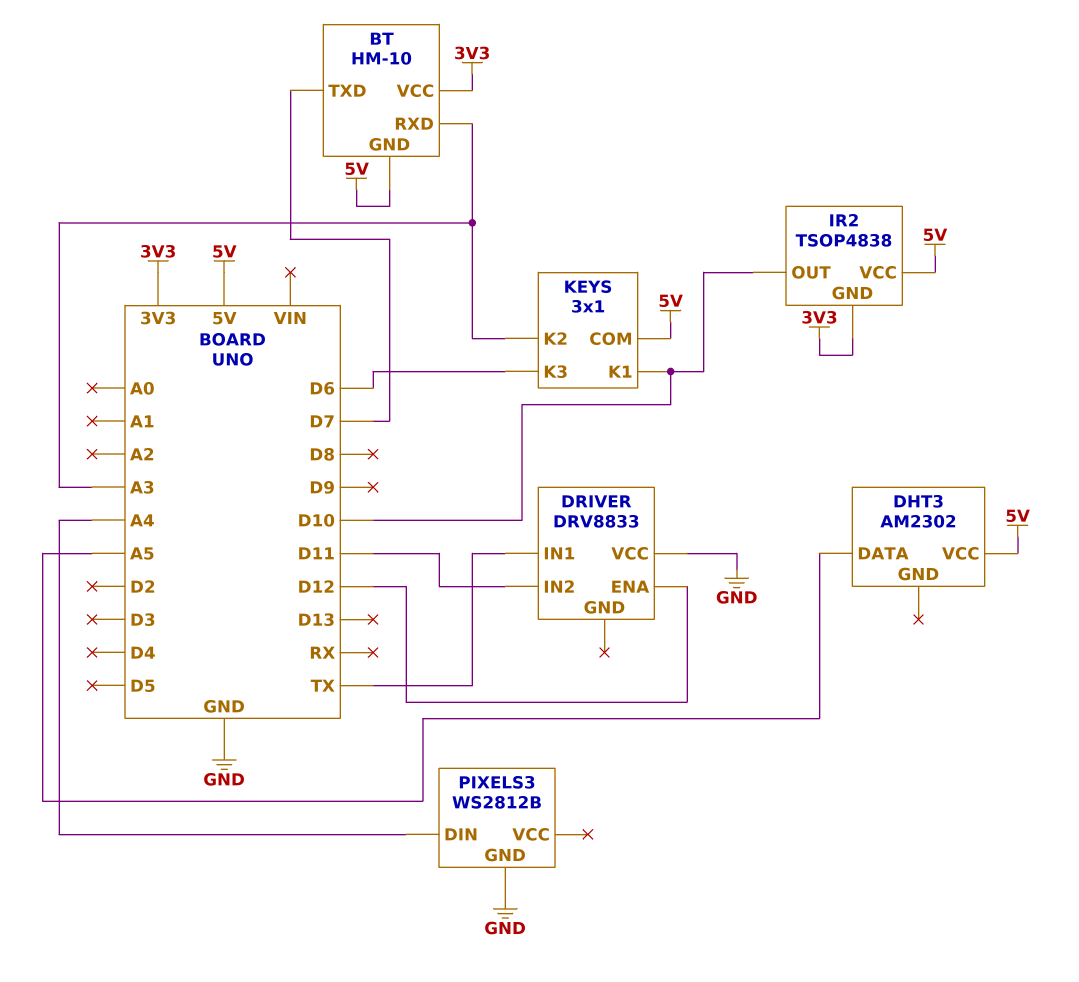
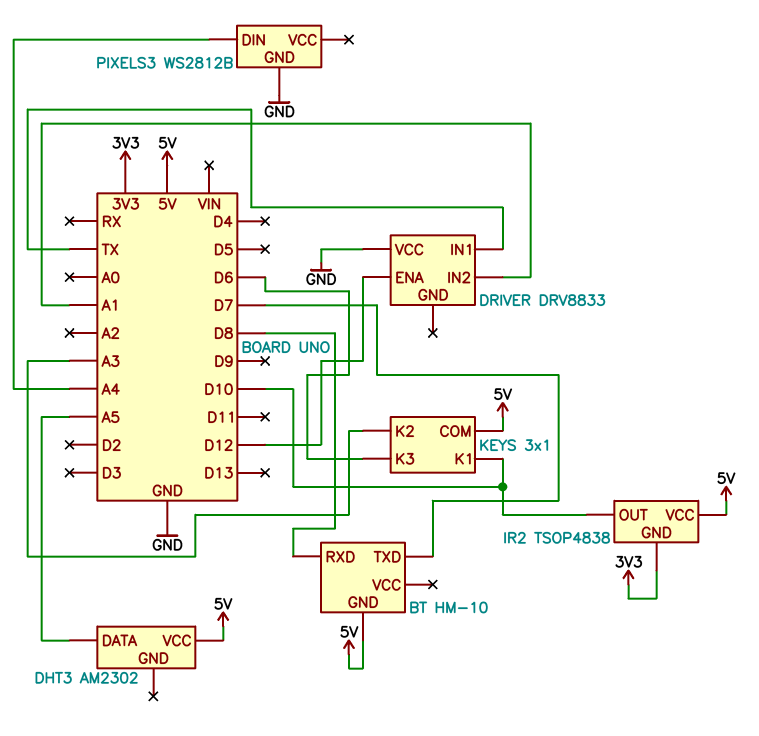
BT pin RXD: A3 -> D8
BT pin VCC: 3V3 -> none
DRIVER pin IN2: D11 -> A1

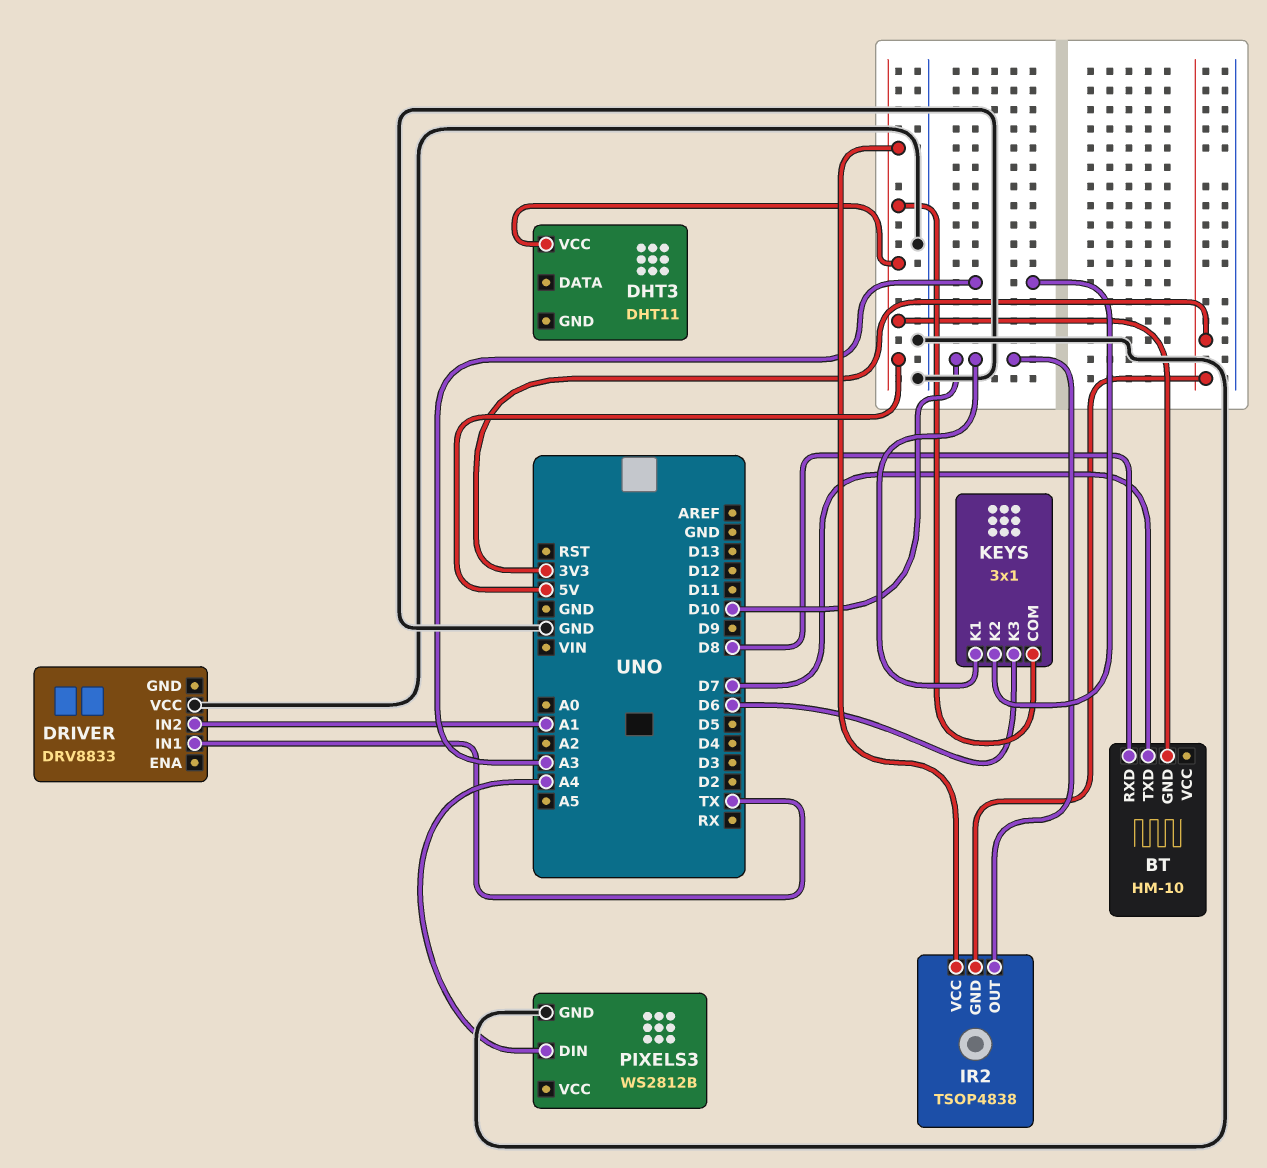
DHT3: AM2302 -> DHT11
DHT3 pin DATA: A5 -> none
DRIVER pin ENA: D12 -> none

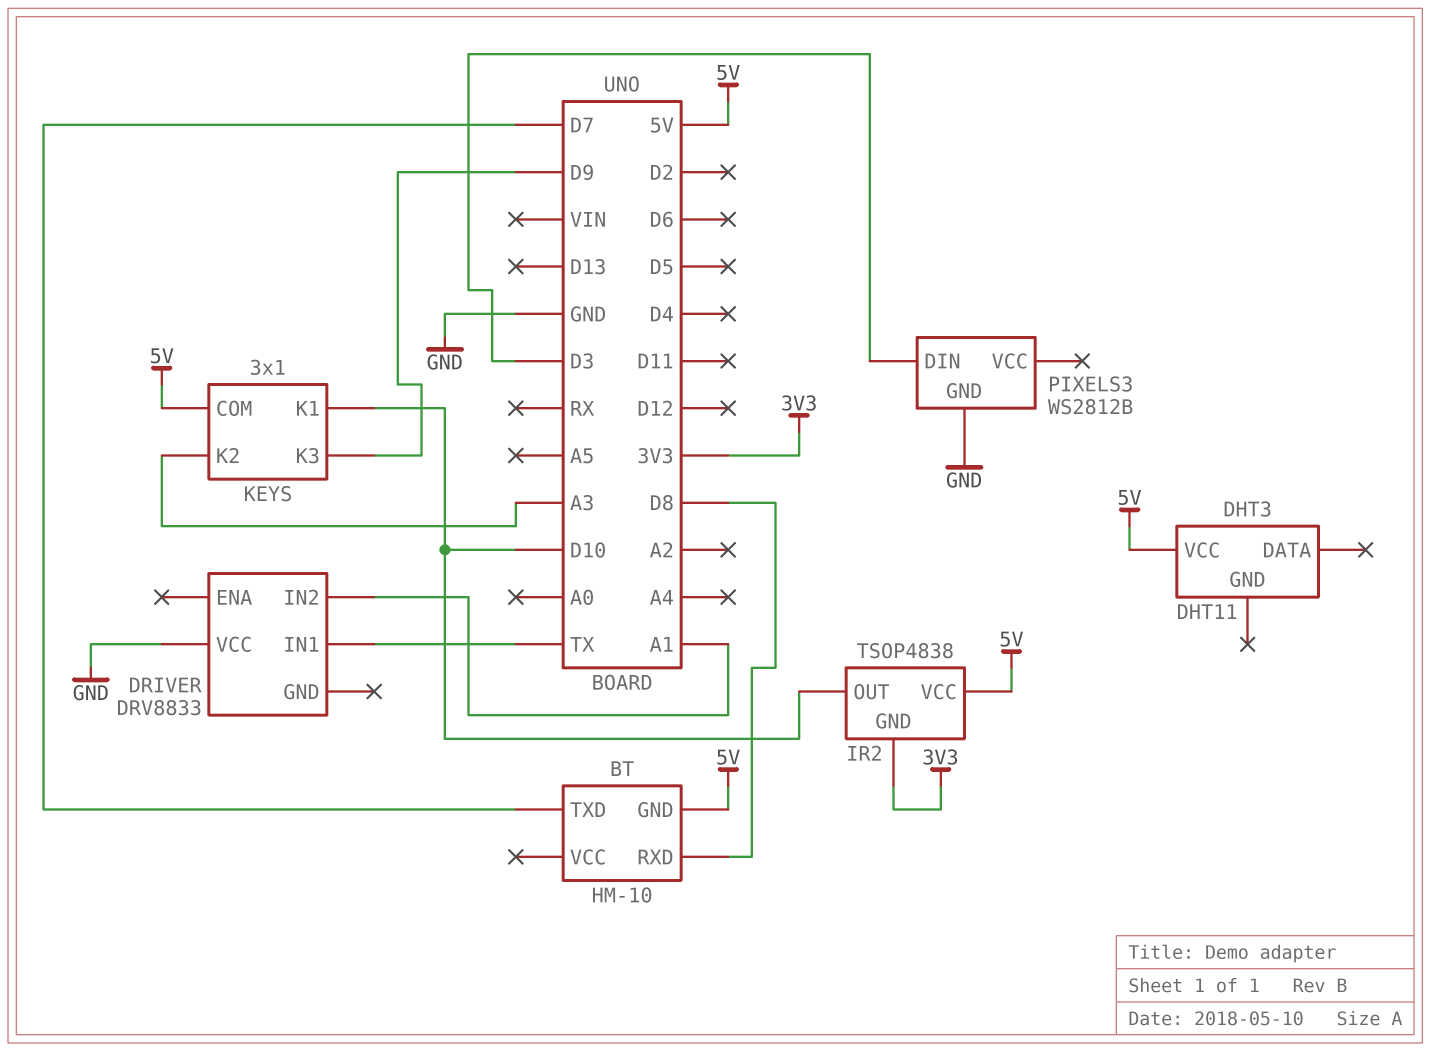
KEYS pin K3: D6 -> D9
PIXELS3 pin DIN: A4 -> D3

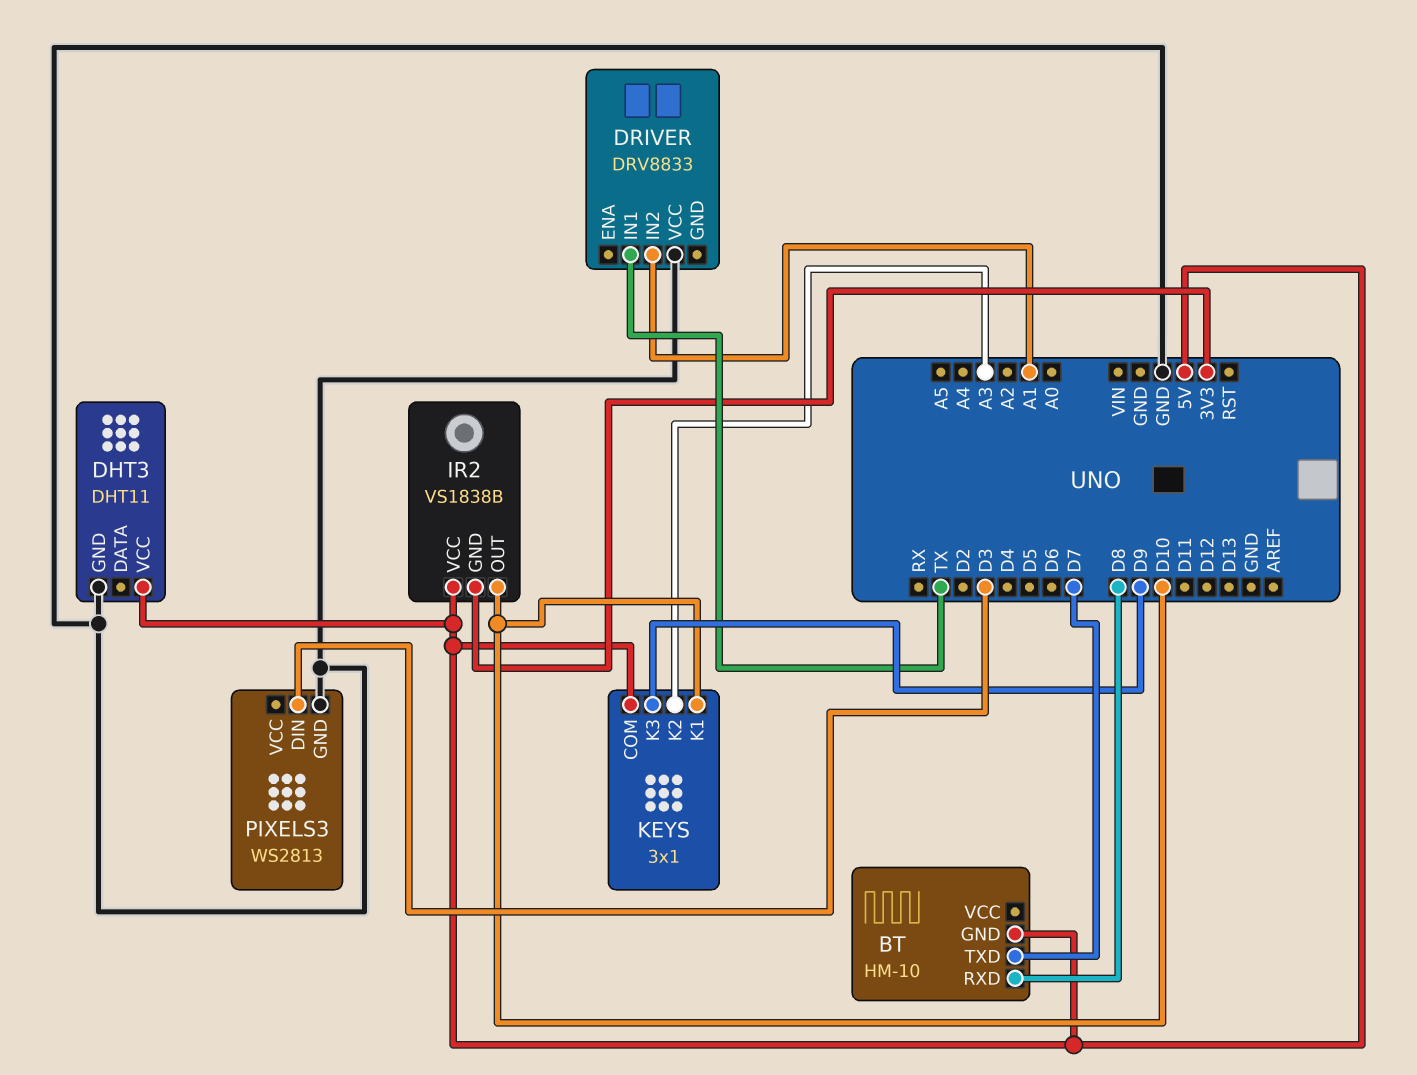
DHT3 pin GND: none -> GND
IR2: TSOP4838 -> VS1838B
PIXELS3: WS2812B -> WS2813

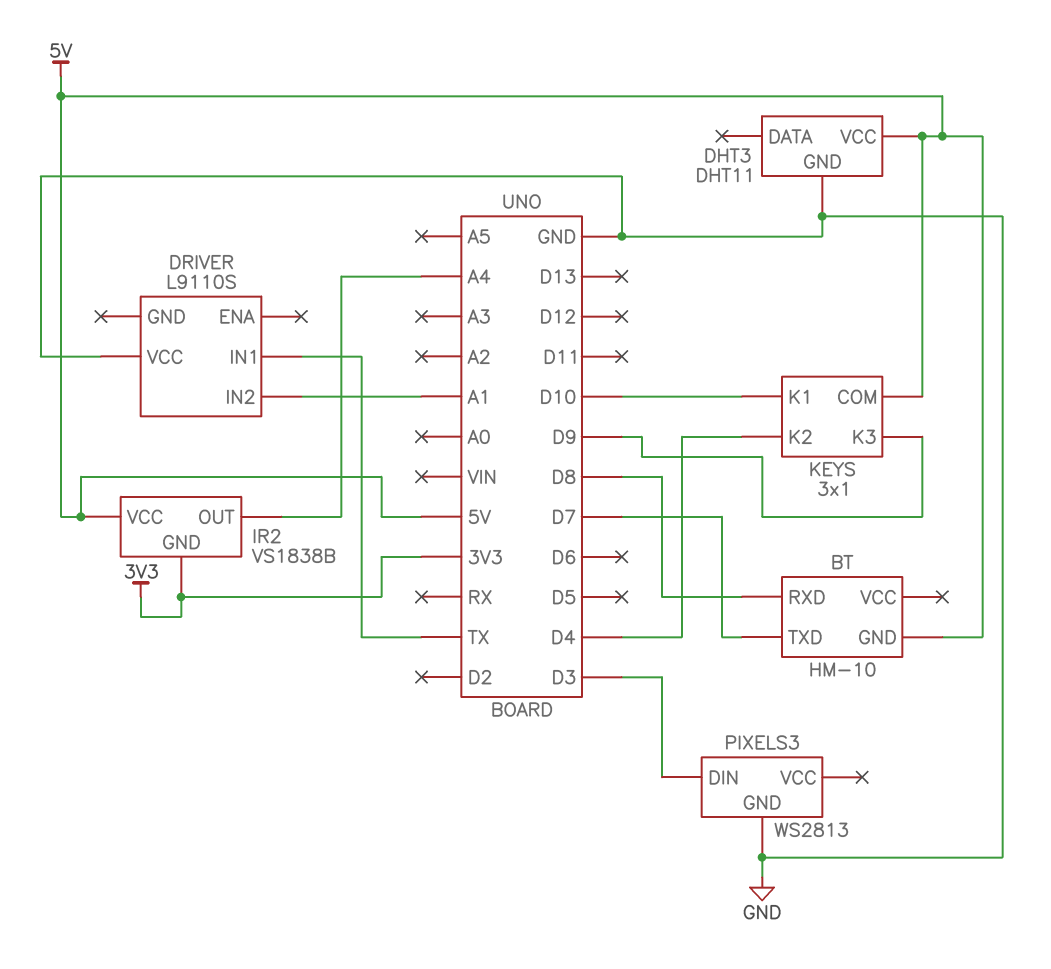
DRIVER: DRV8833 -> L9110S
IR2 pin OUT: D10 -> A4
KEYS pin K2: A3 -> D4

